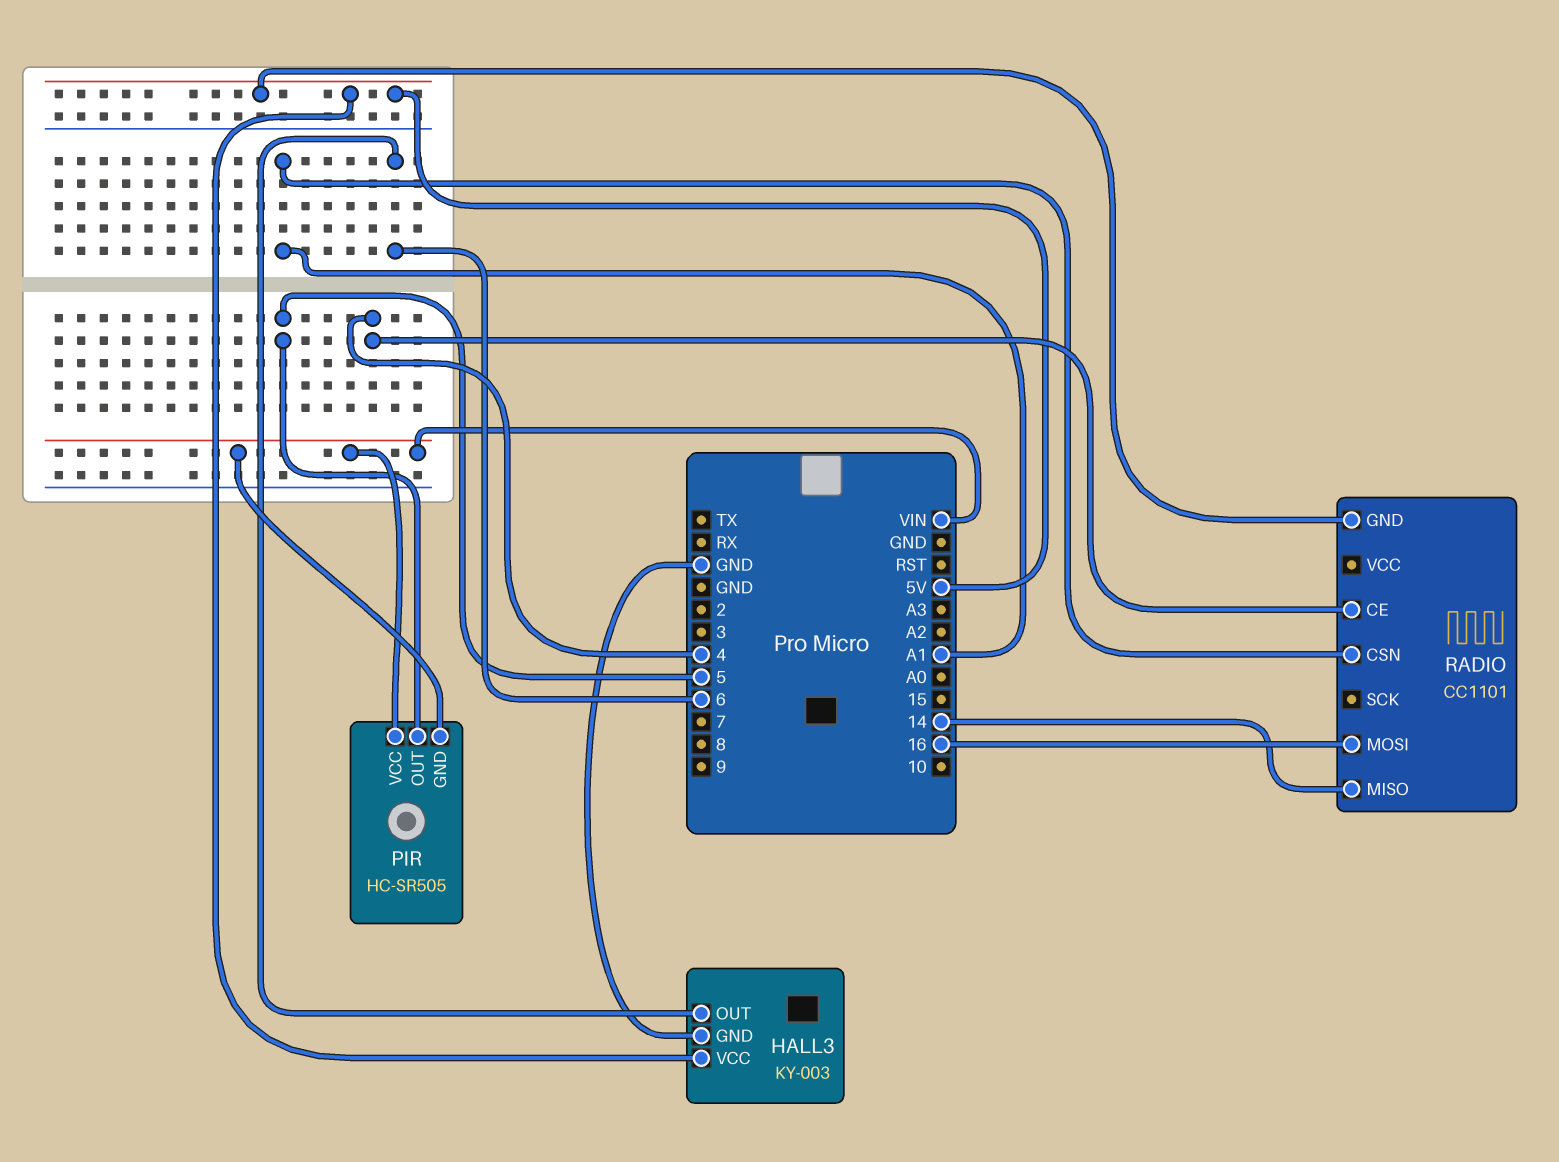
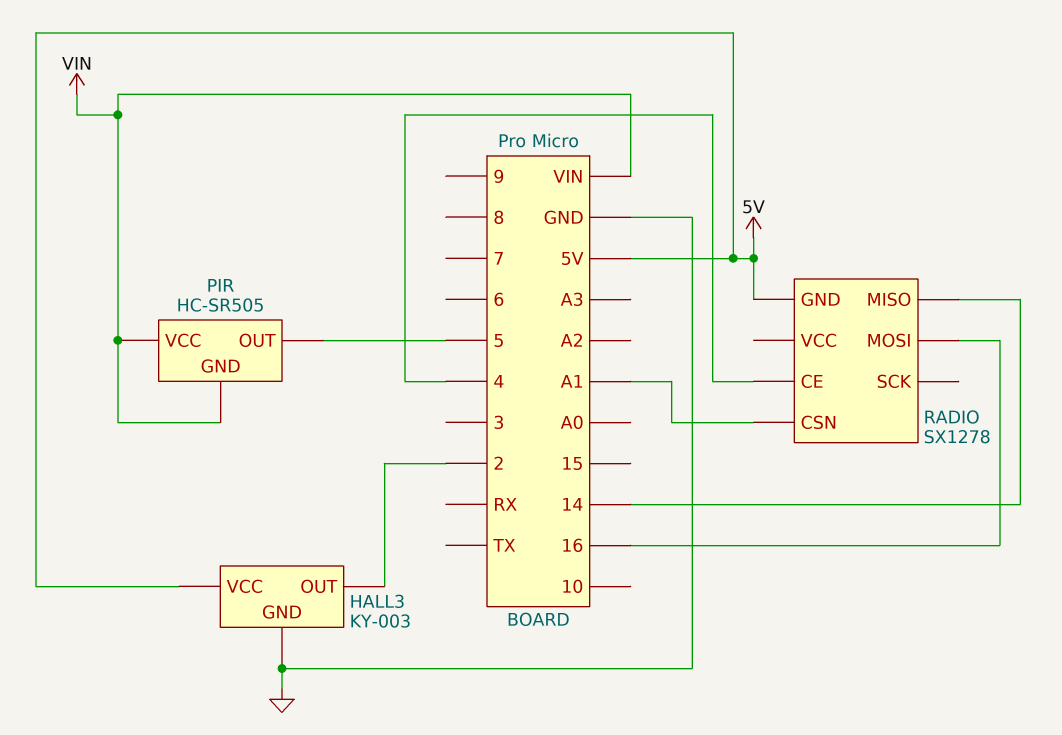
HALL3 pin OUT: 6 -> 2
RADIO: CC1101 -> SX1278

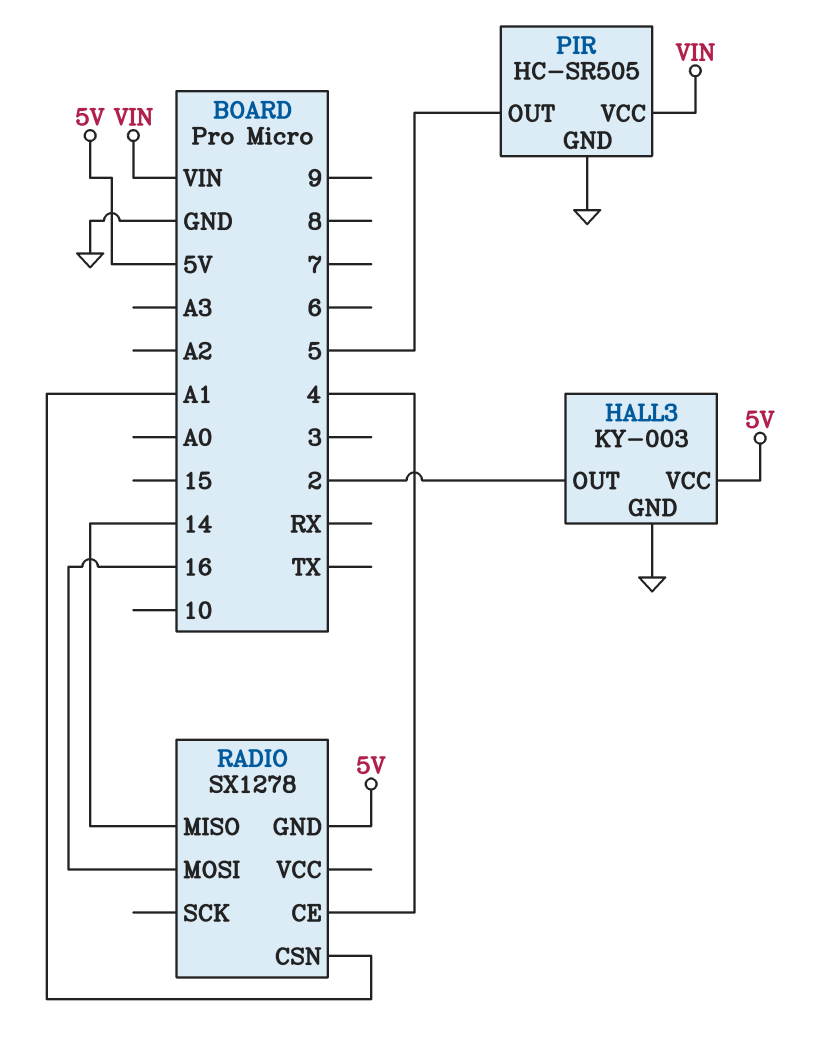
PIR pin GND: VIN -> GND

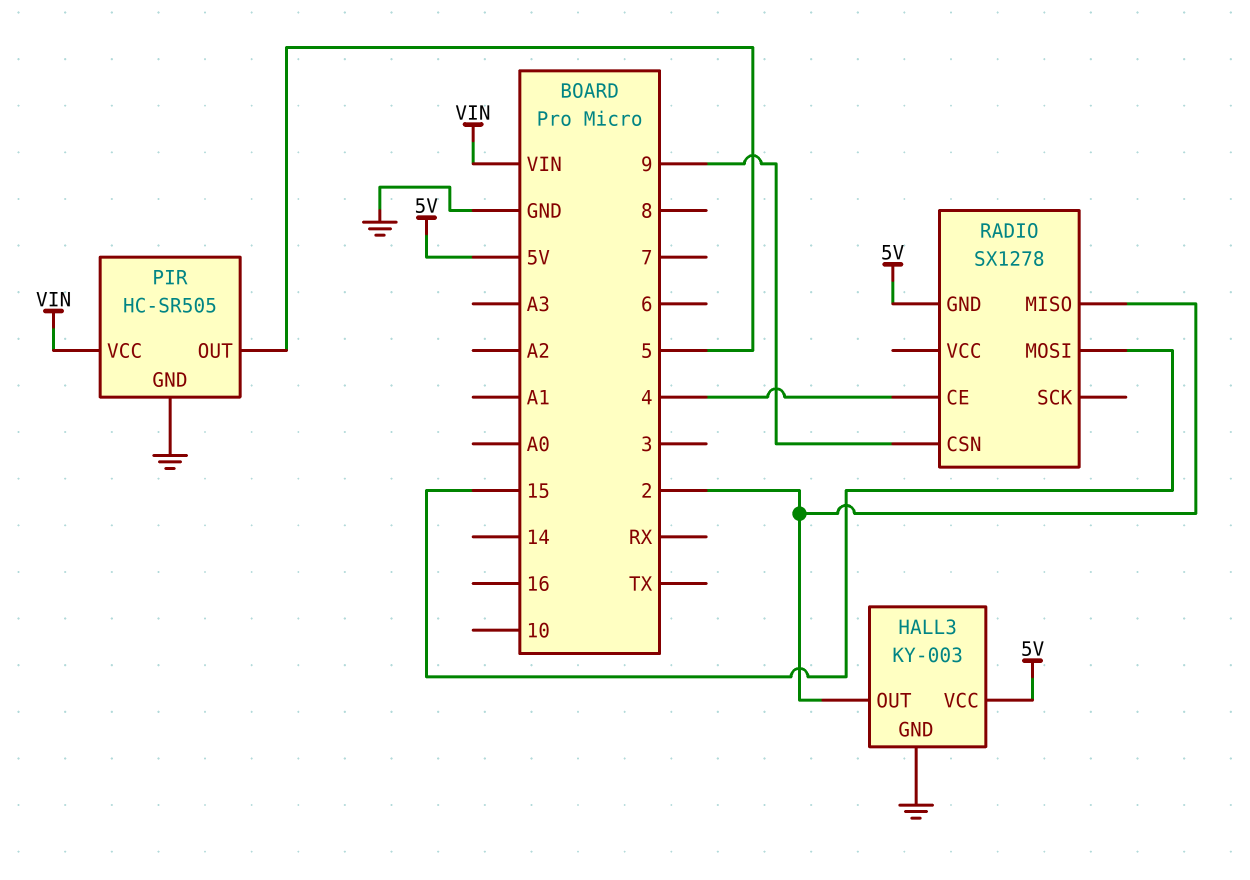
RADIO pin CSN: A1 -> 9
RADIO pin MISO: 14 -> 2
RADIO pin MOSI: 16 -> 15

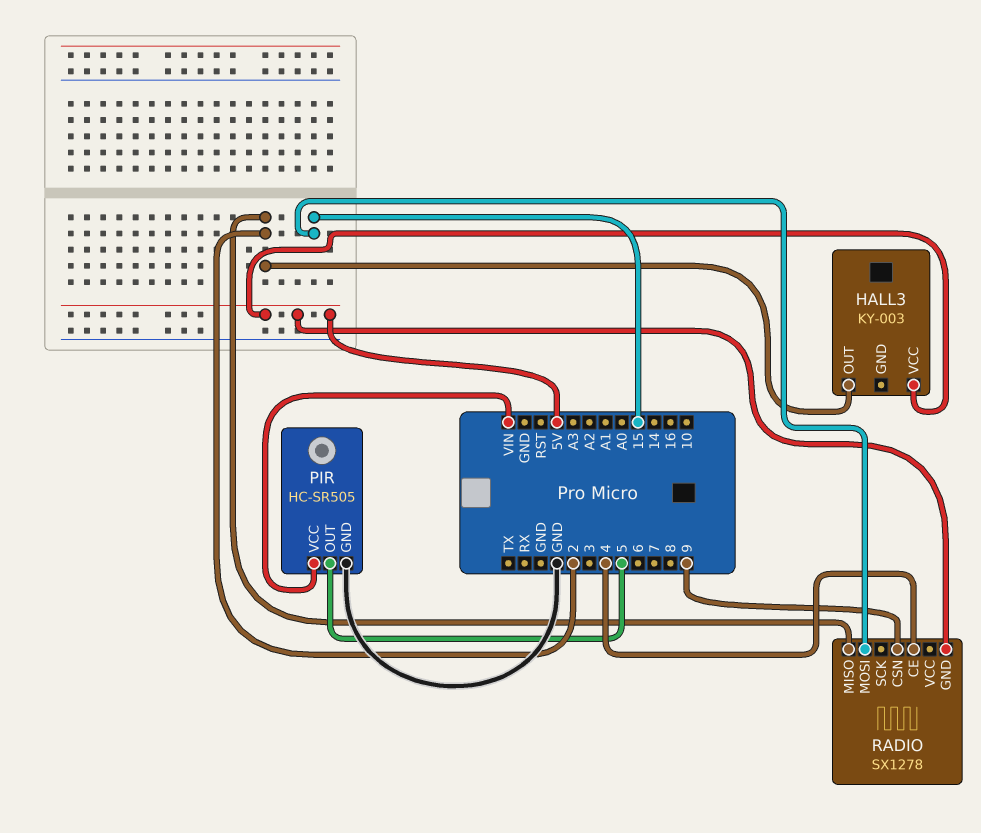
HALL3 pin GND: GND -> none

